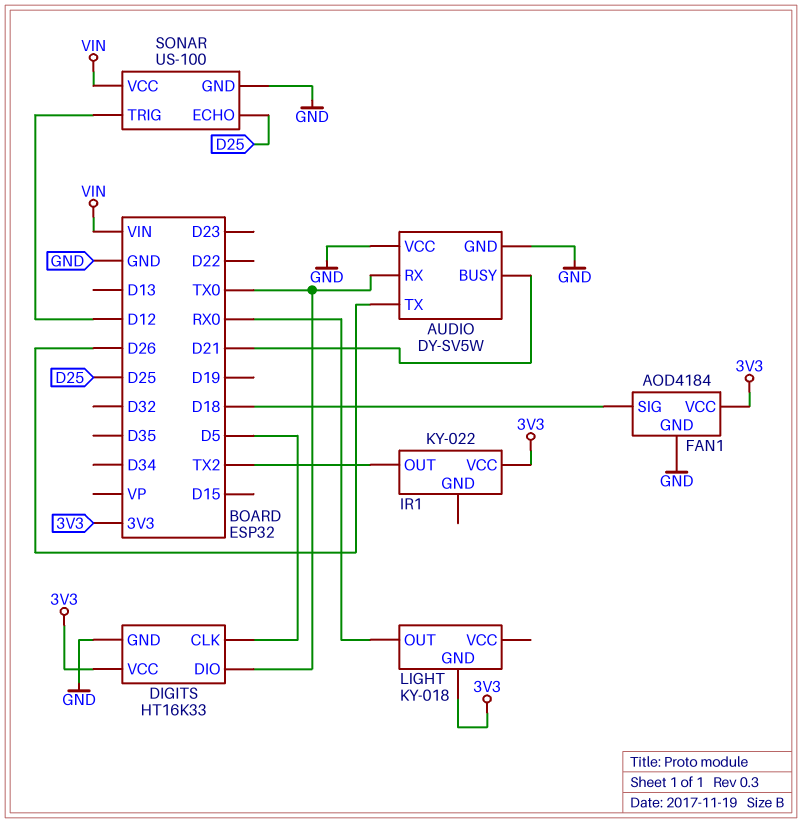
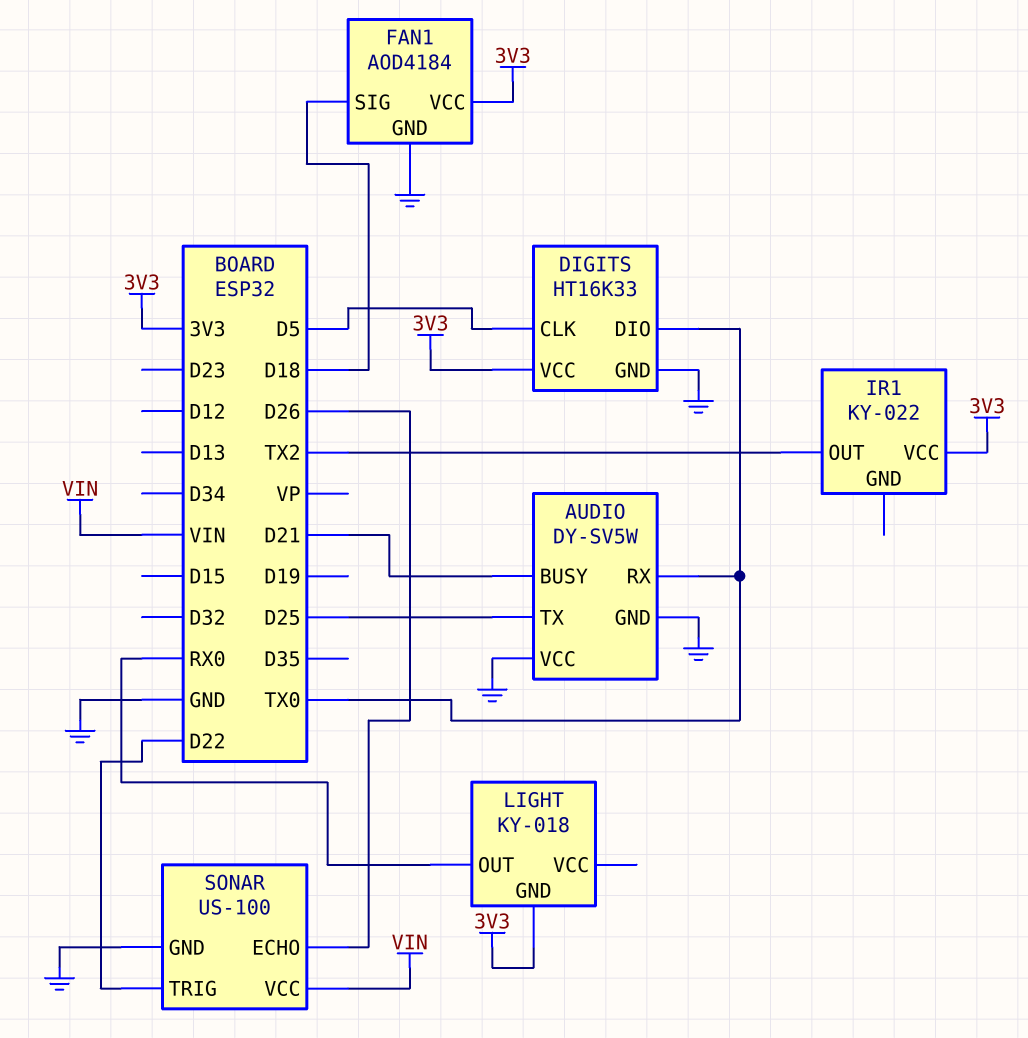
AUDIO pin TX: D26 -> D25
SONAR pin ECHO: D25 -> D26
SONAR pin TRIG: D12 -> D22

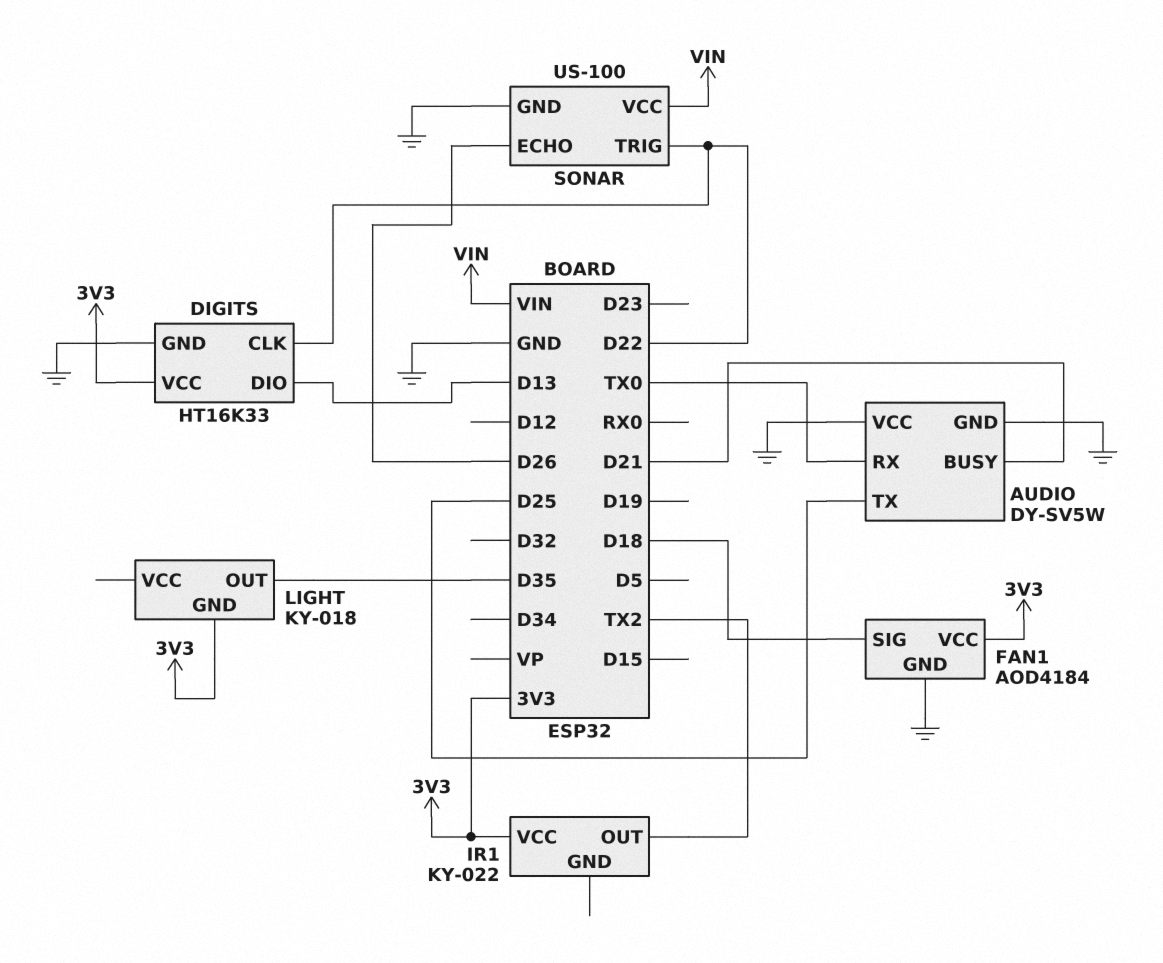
DIGITS pin CLK: D5 -> D22
DIGITS pin DIO: TX0 -> D13
LIGHT pin OUT: RX0 -> D35

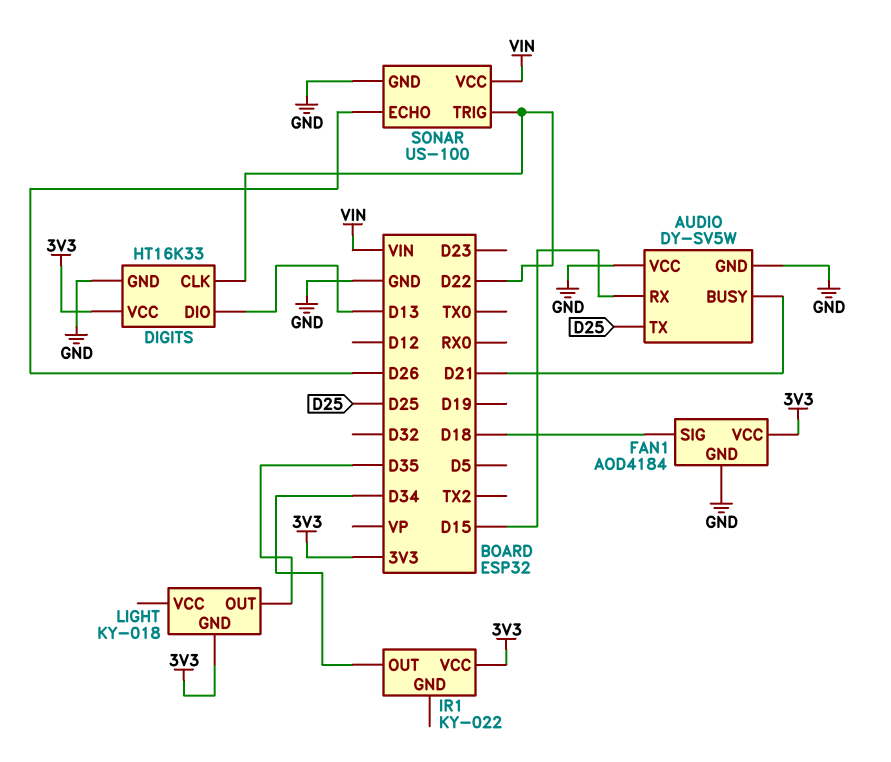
AUDIO pin RX: TX0 -> D15
IR1 pin OUT: TX2 -> D34

